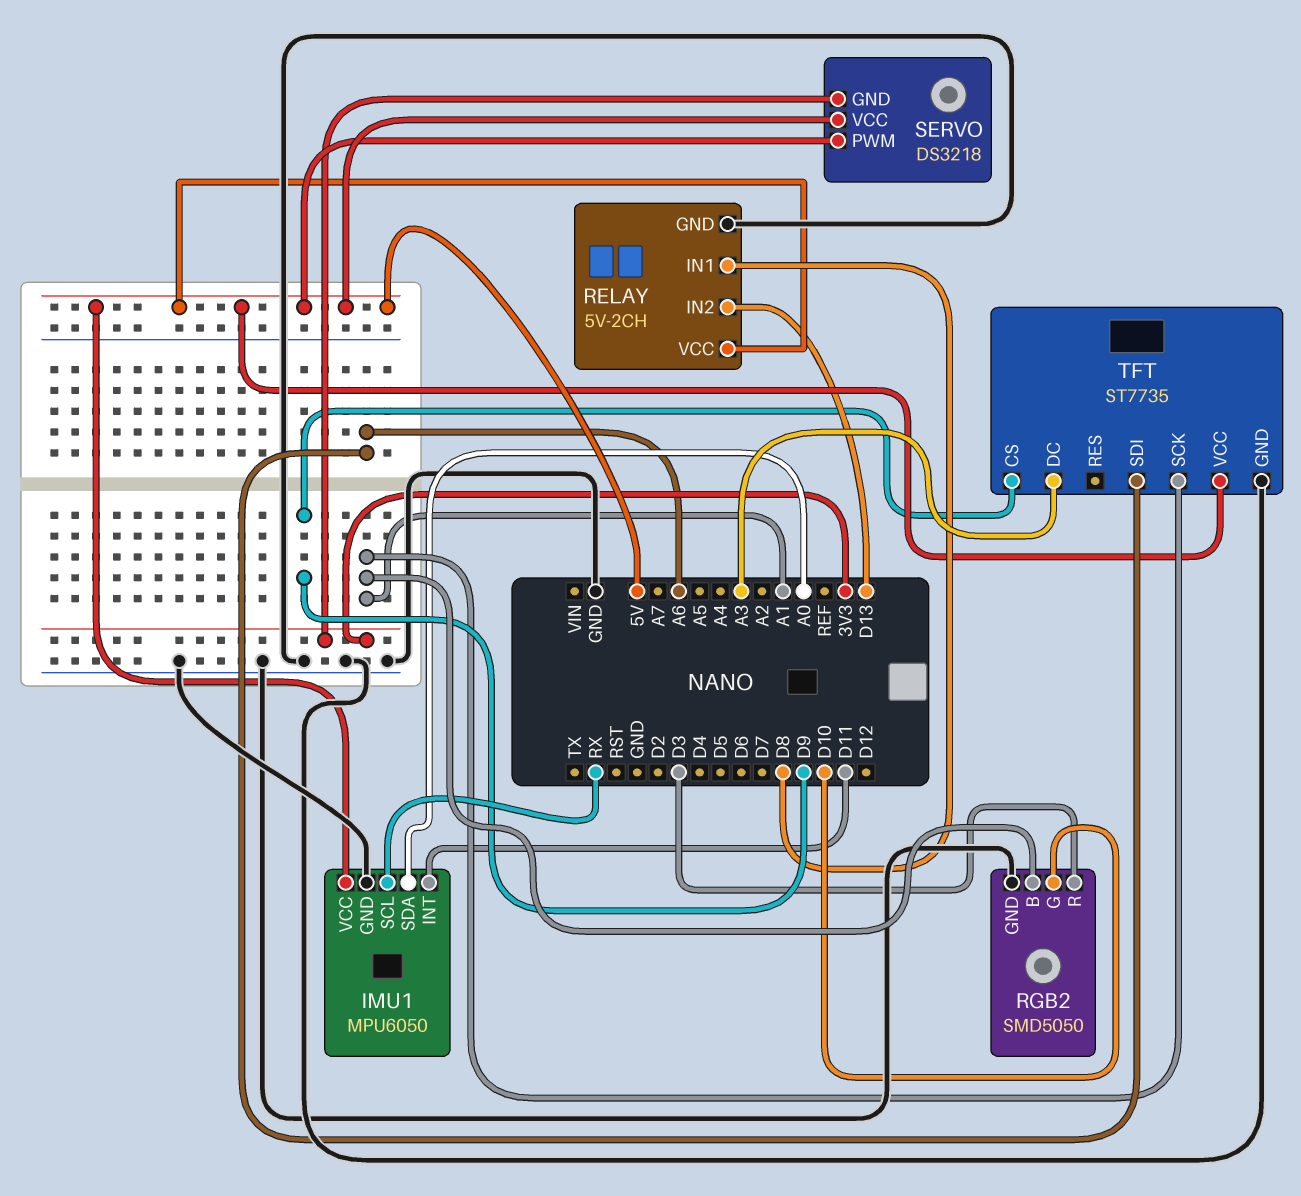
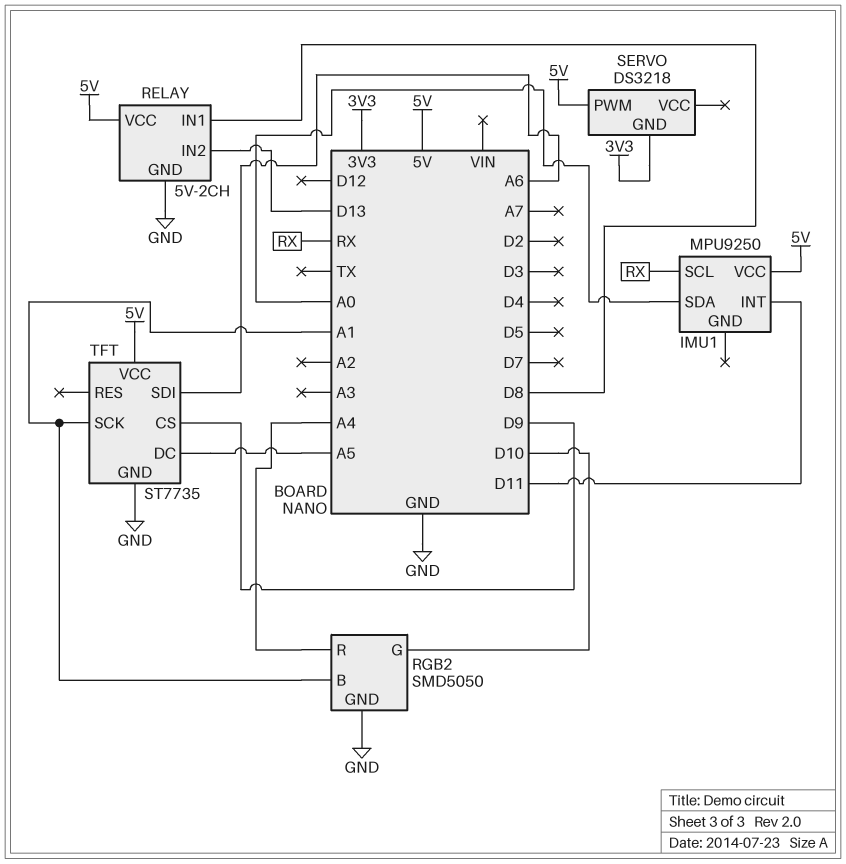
IMU1: MPU6050 -> MPU9250
IMU1 pin GND: GND -> none
RGB2 pin R: D3 -> A4
SERVO pin VCC: 5V -> none
TFT pin DC: A3 -> A5

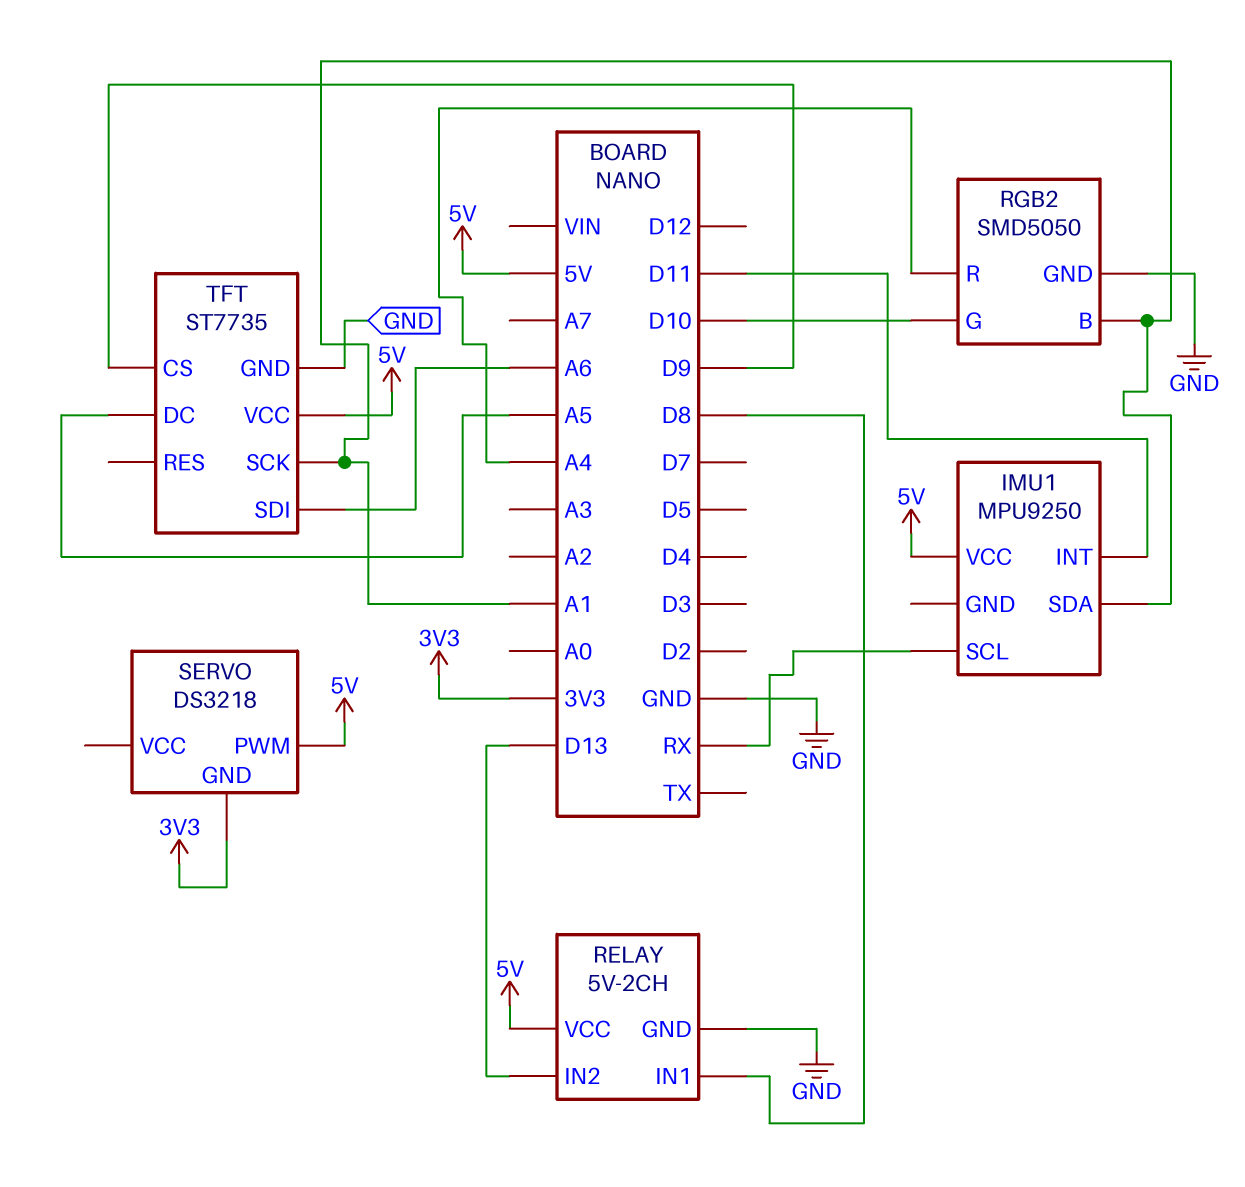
IMU1 pin SDA: A0 -> A1

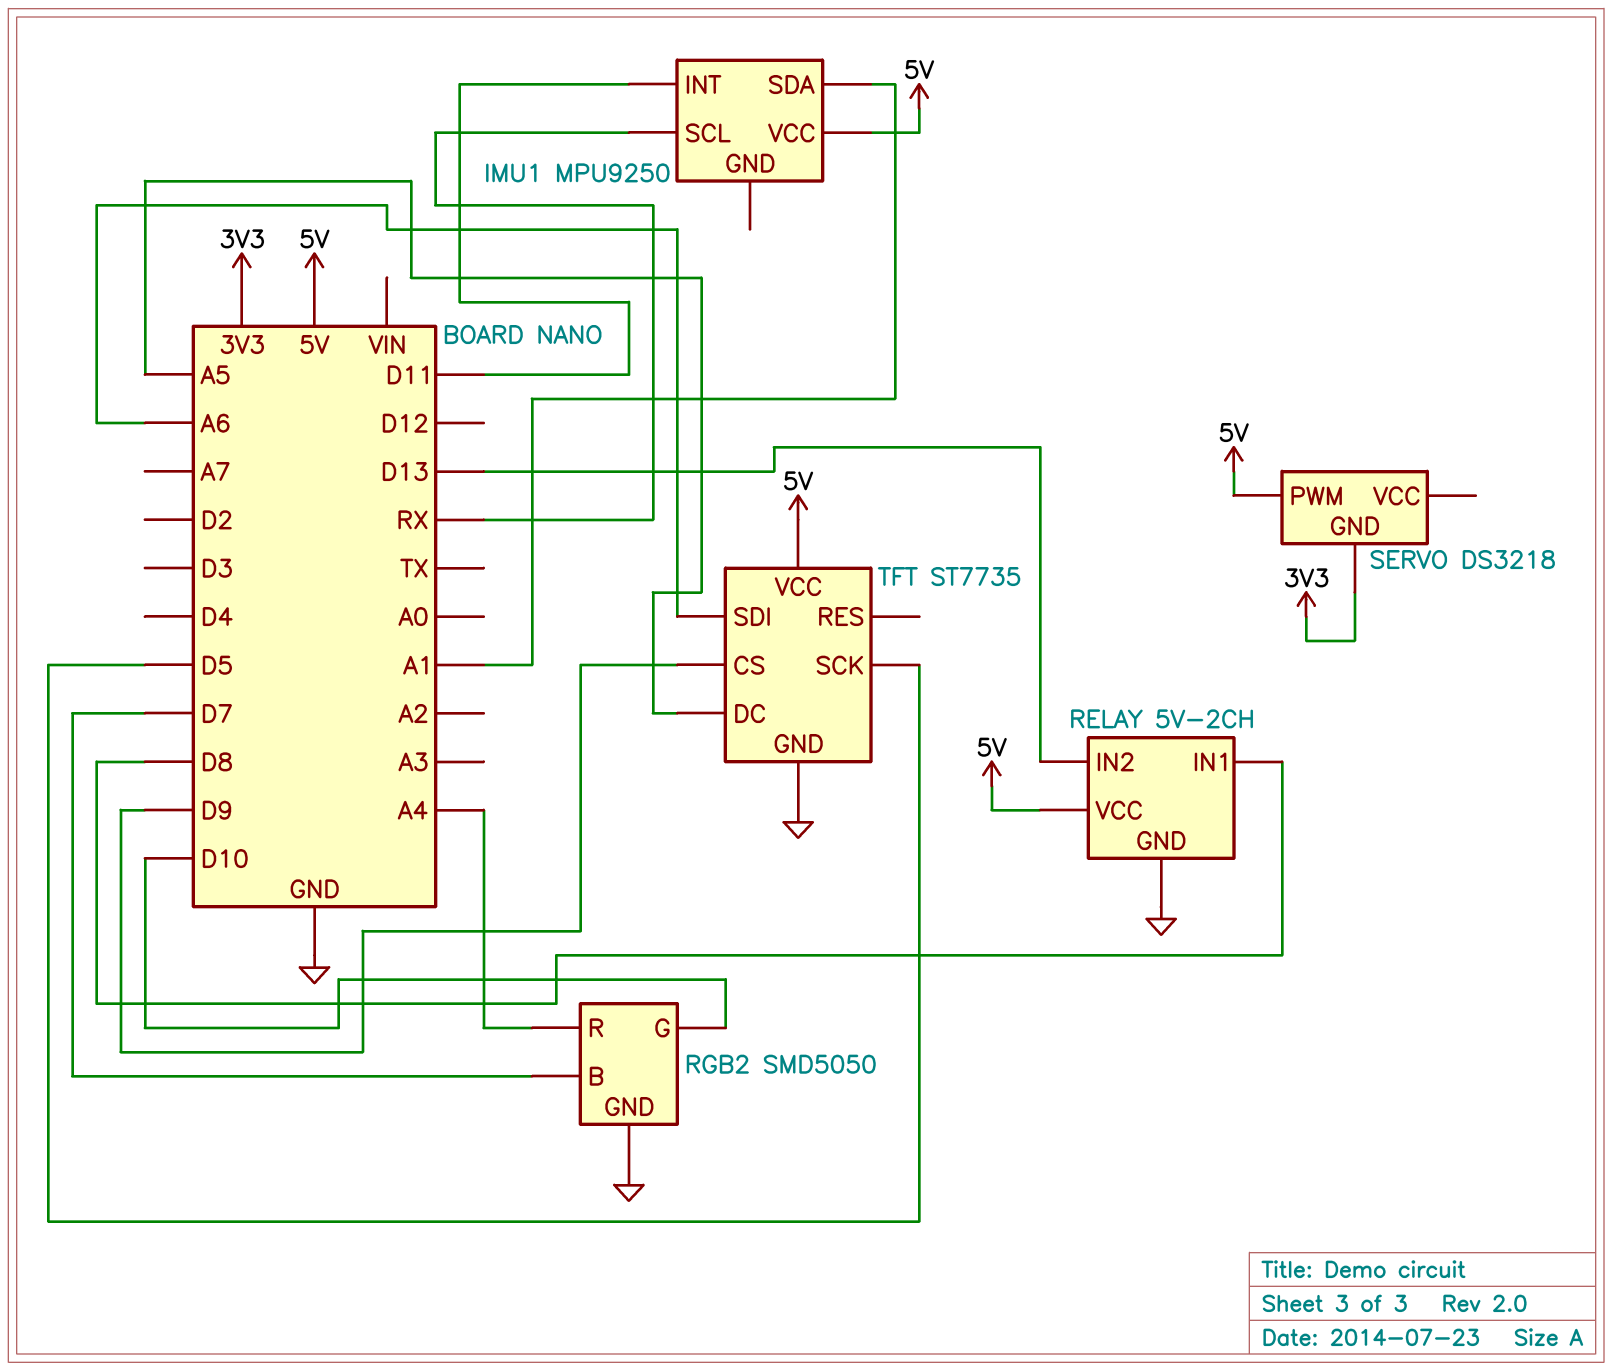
RGB2 pin B: A1 -> D7
TFT pin SCK: A1 -> D5

